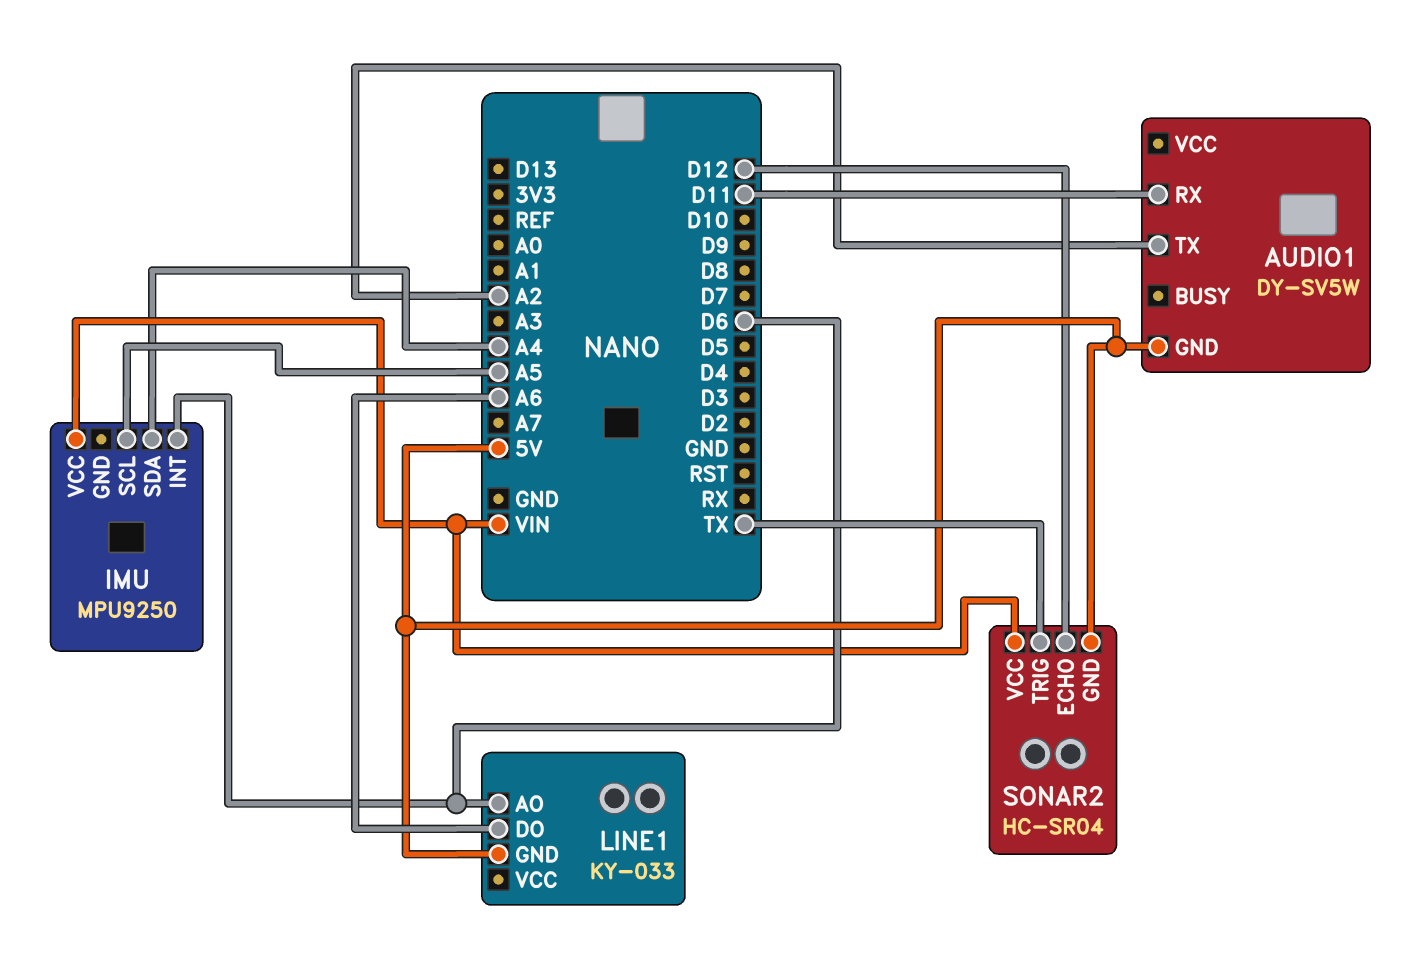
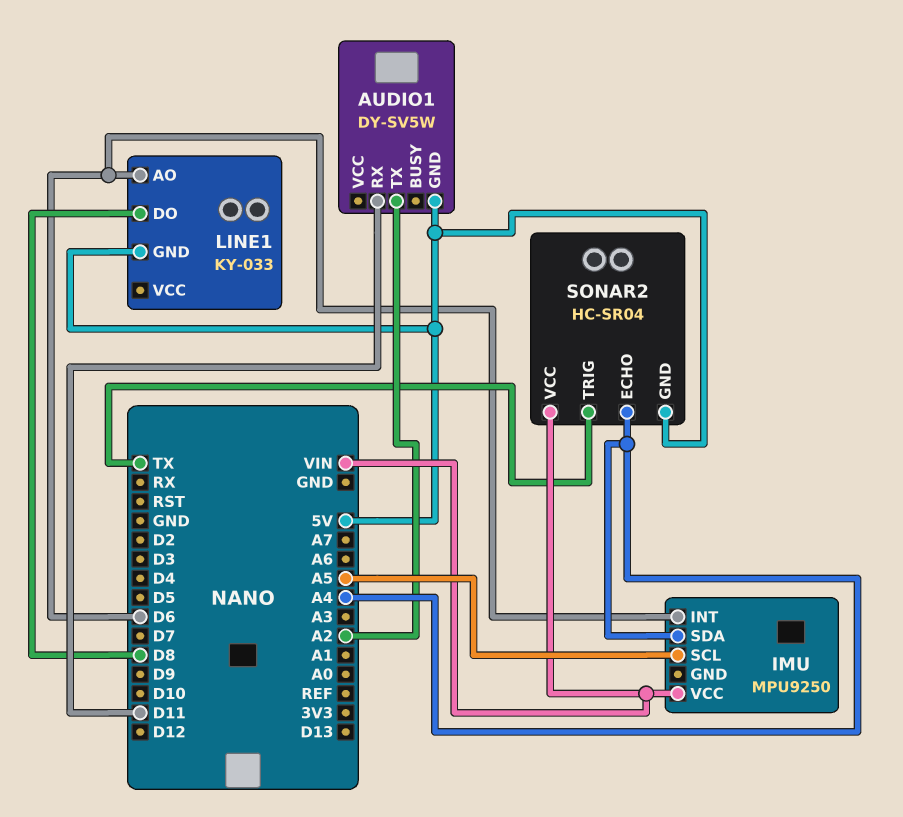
LINE1 pin DO: A6 -> D8
SONAR2 pin ECHO: D12 -> A4

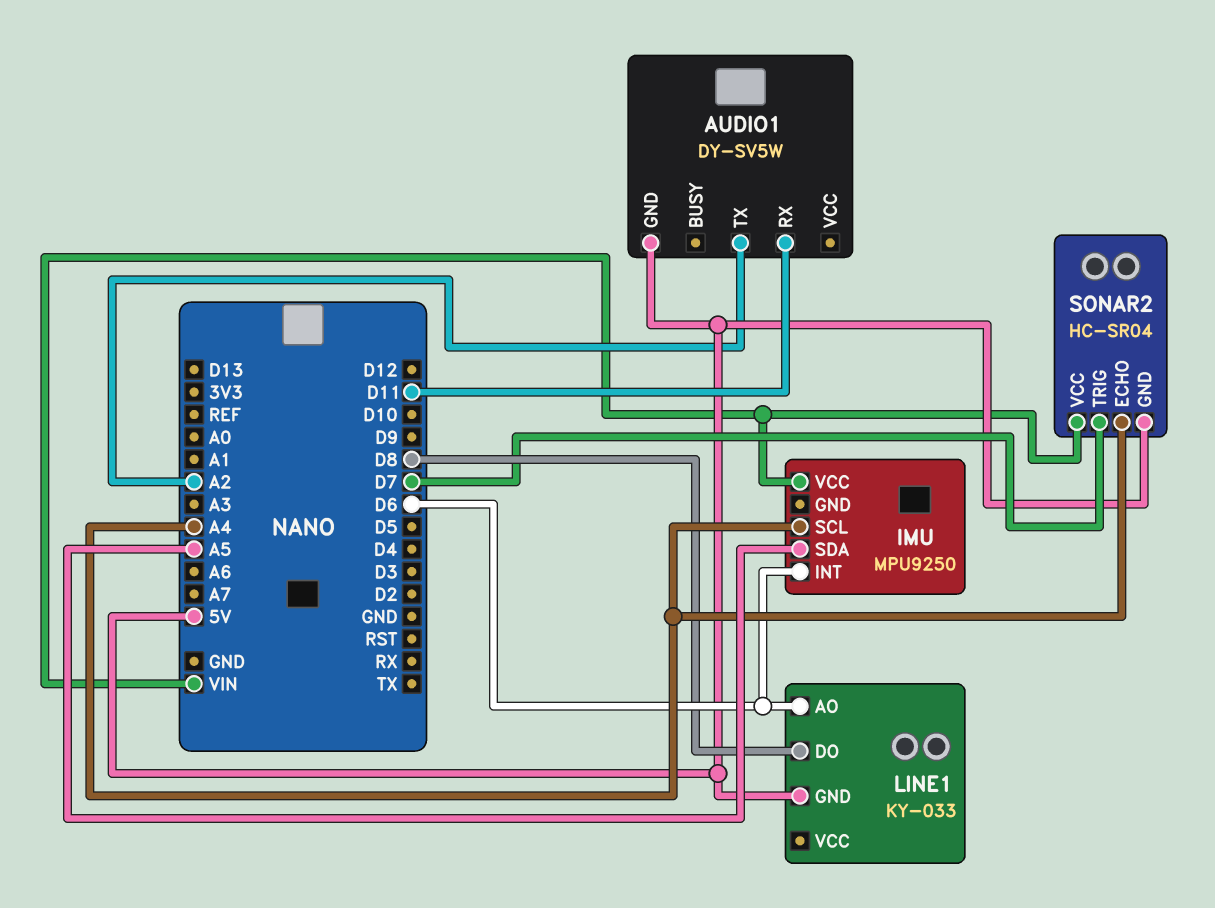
IMU pin SCL: A5 -> A4
IMU pin SDA: A4 -> A5
SONAR2 pin TRIG: TX -> D7

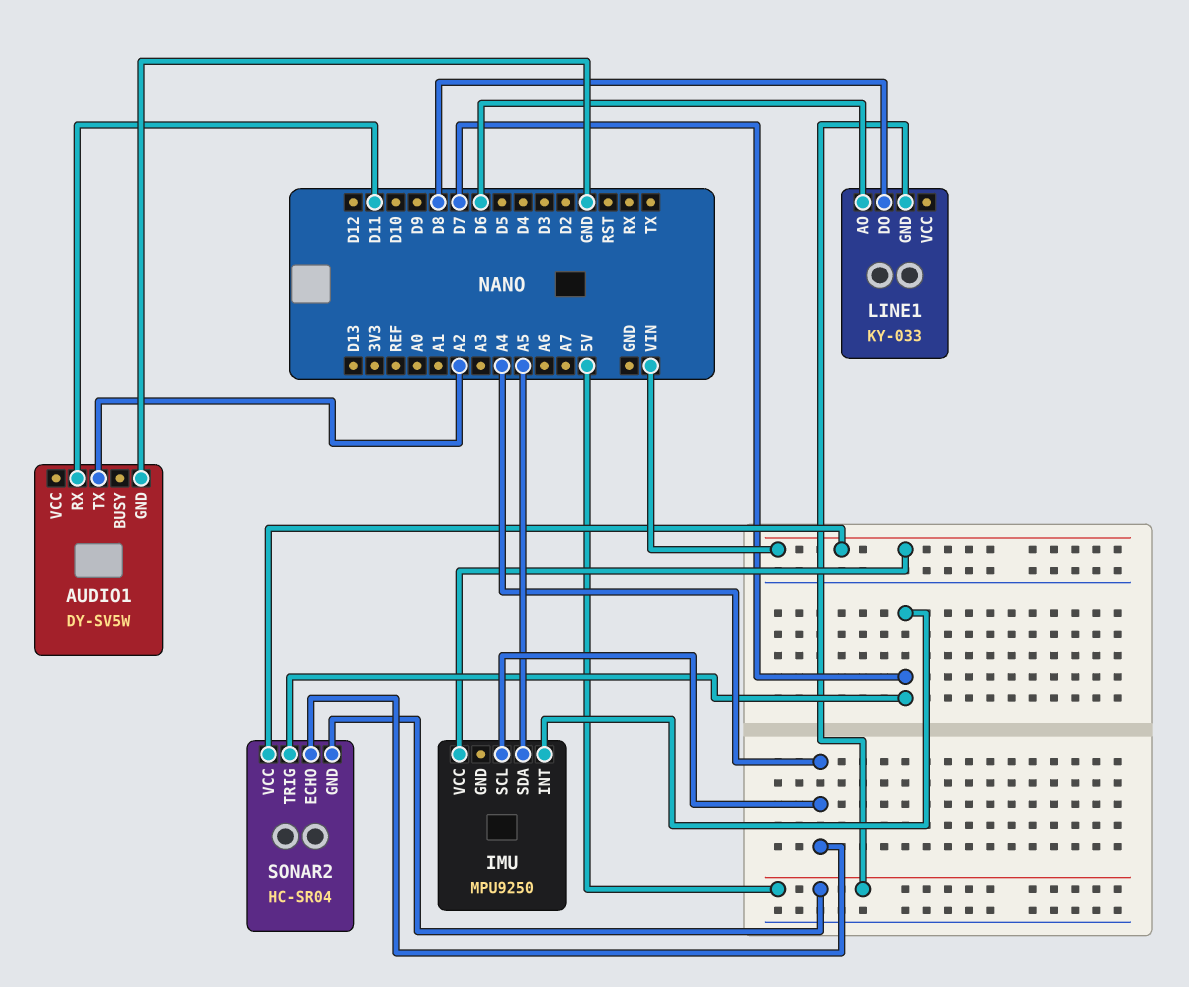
AUDIO1 pin GND: 5V -> GND
IMU pin INT: D6 -> D7

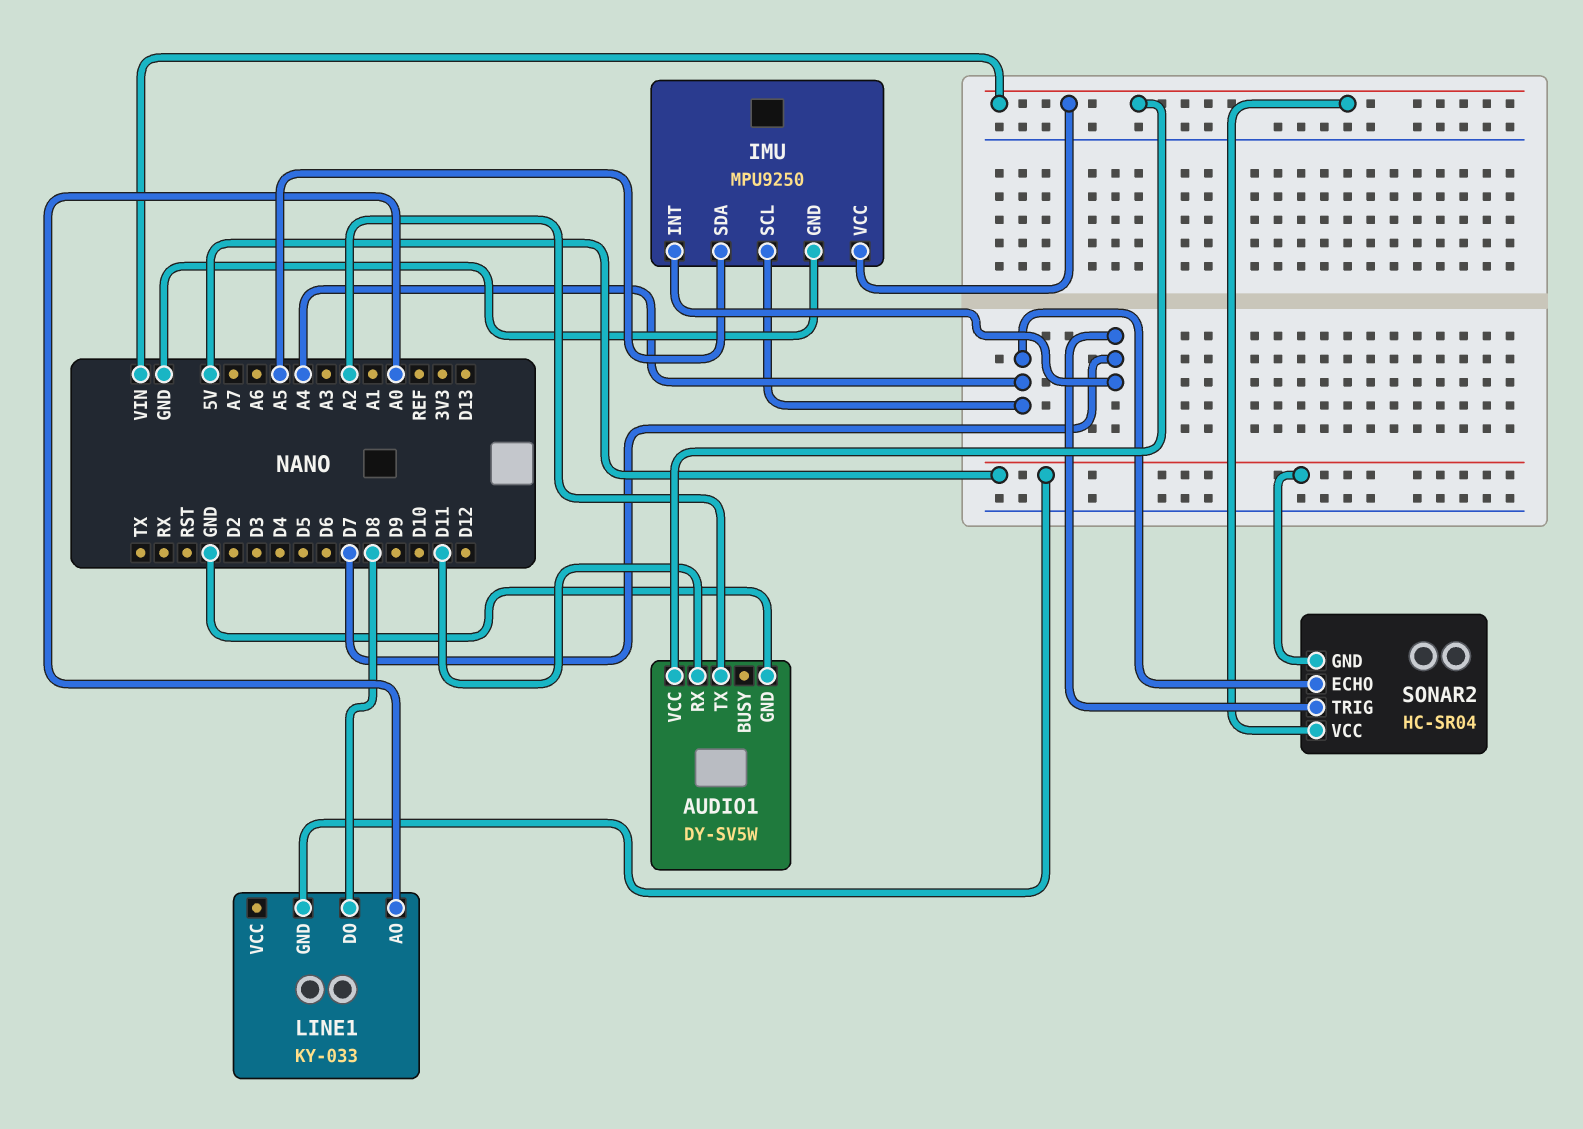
AUDIO1 pin VCC: none -> VIN
IMU pin GND: none -> GND
LINE1 pin AO: D6 -> A0

